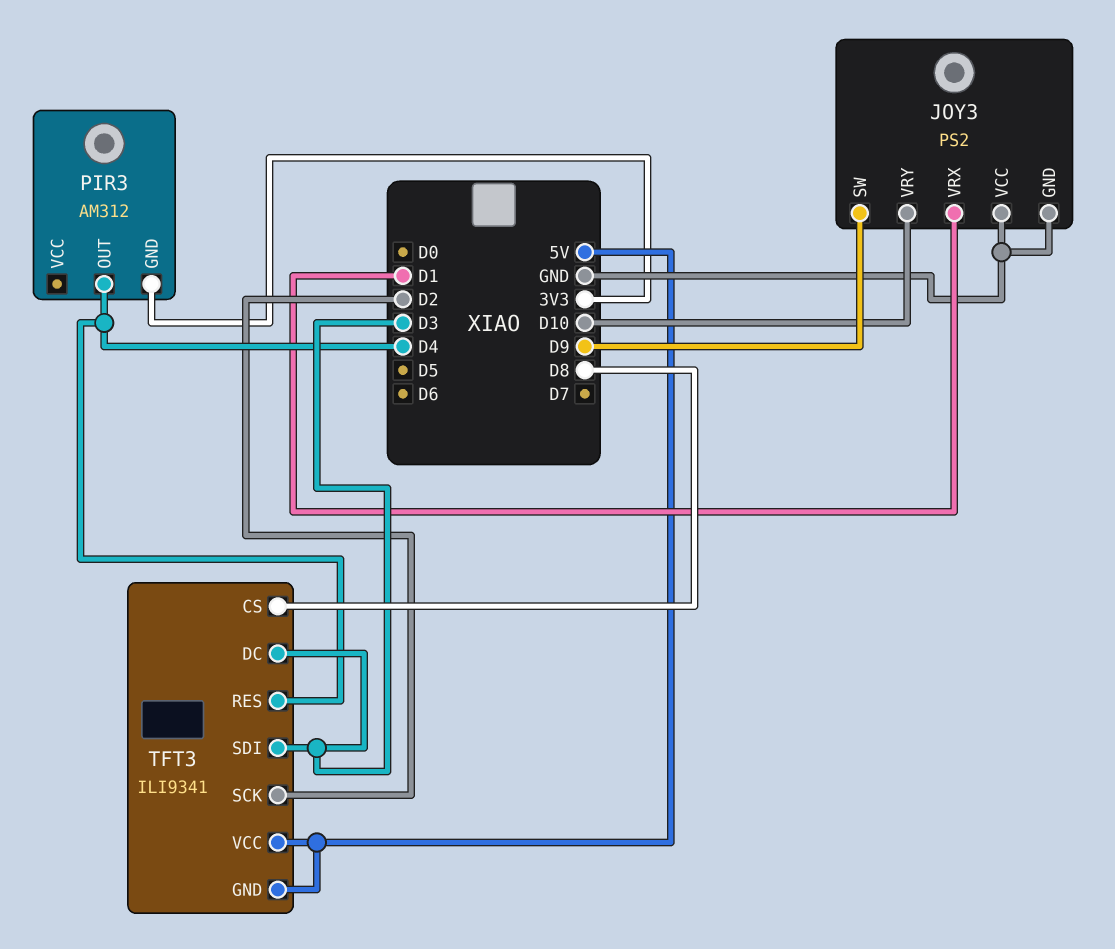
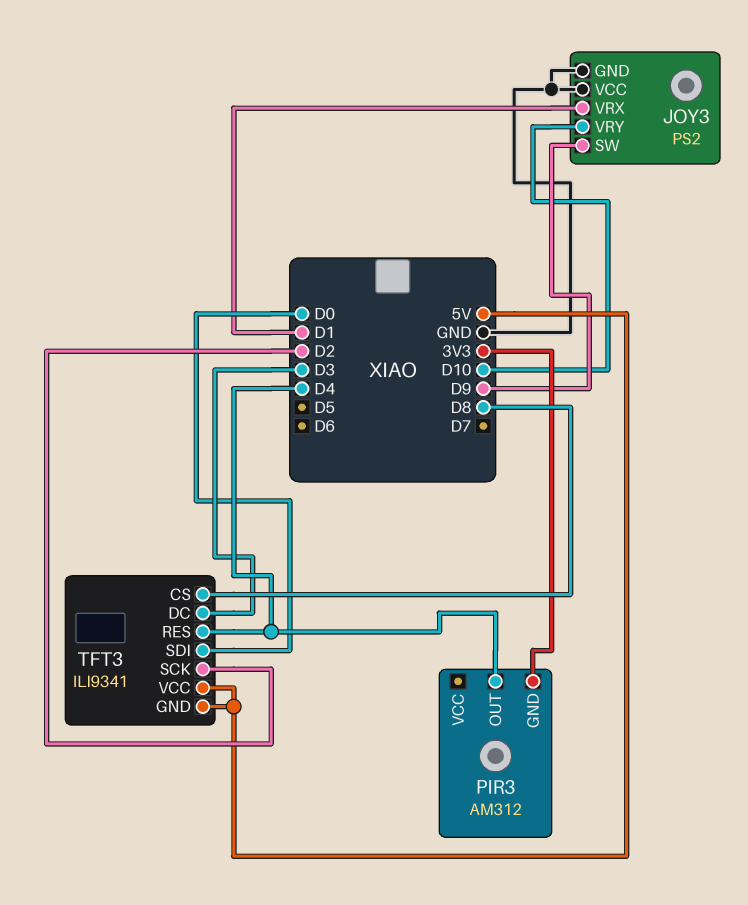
TFT3 pin SDI: D3 -> D0

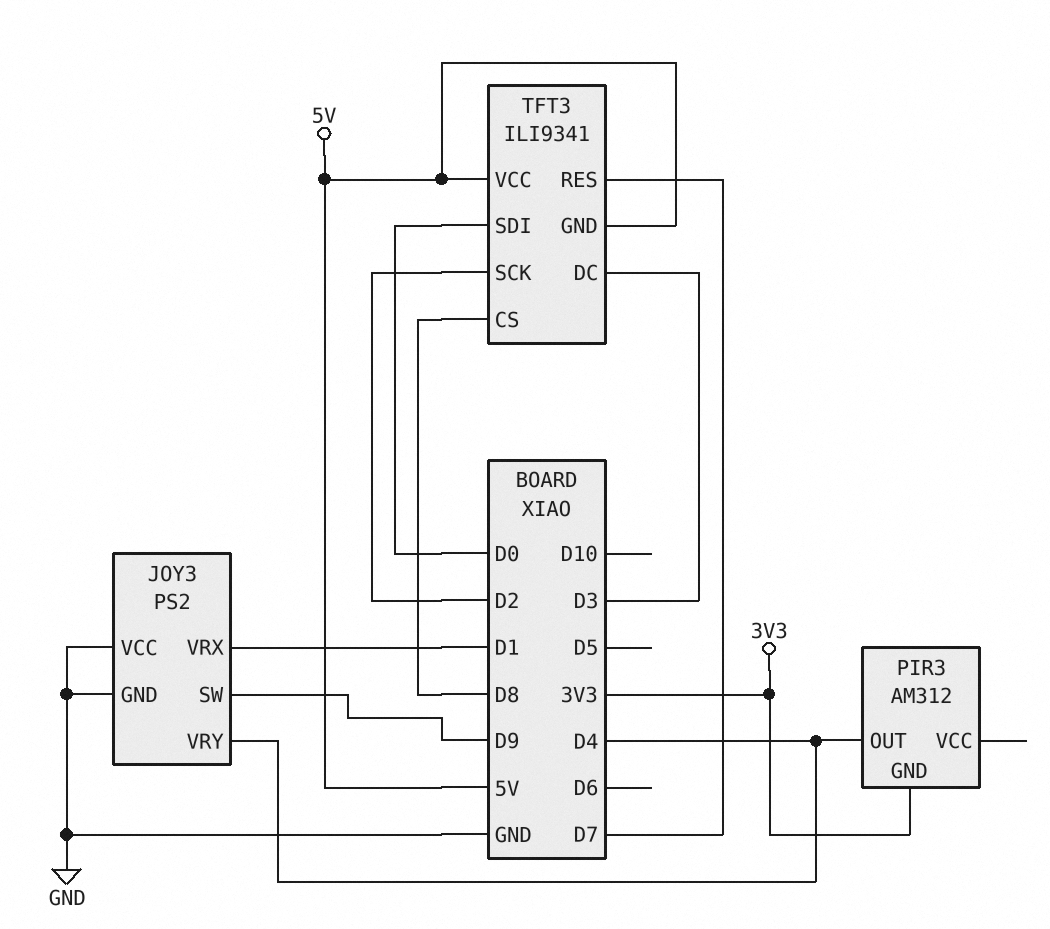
JOY3 pin VRY: D10 -> D4
TFT3 pin RES: D4 -> D7

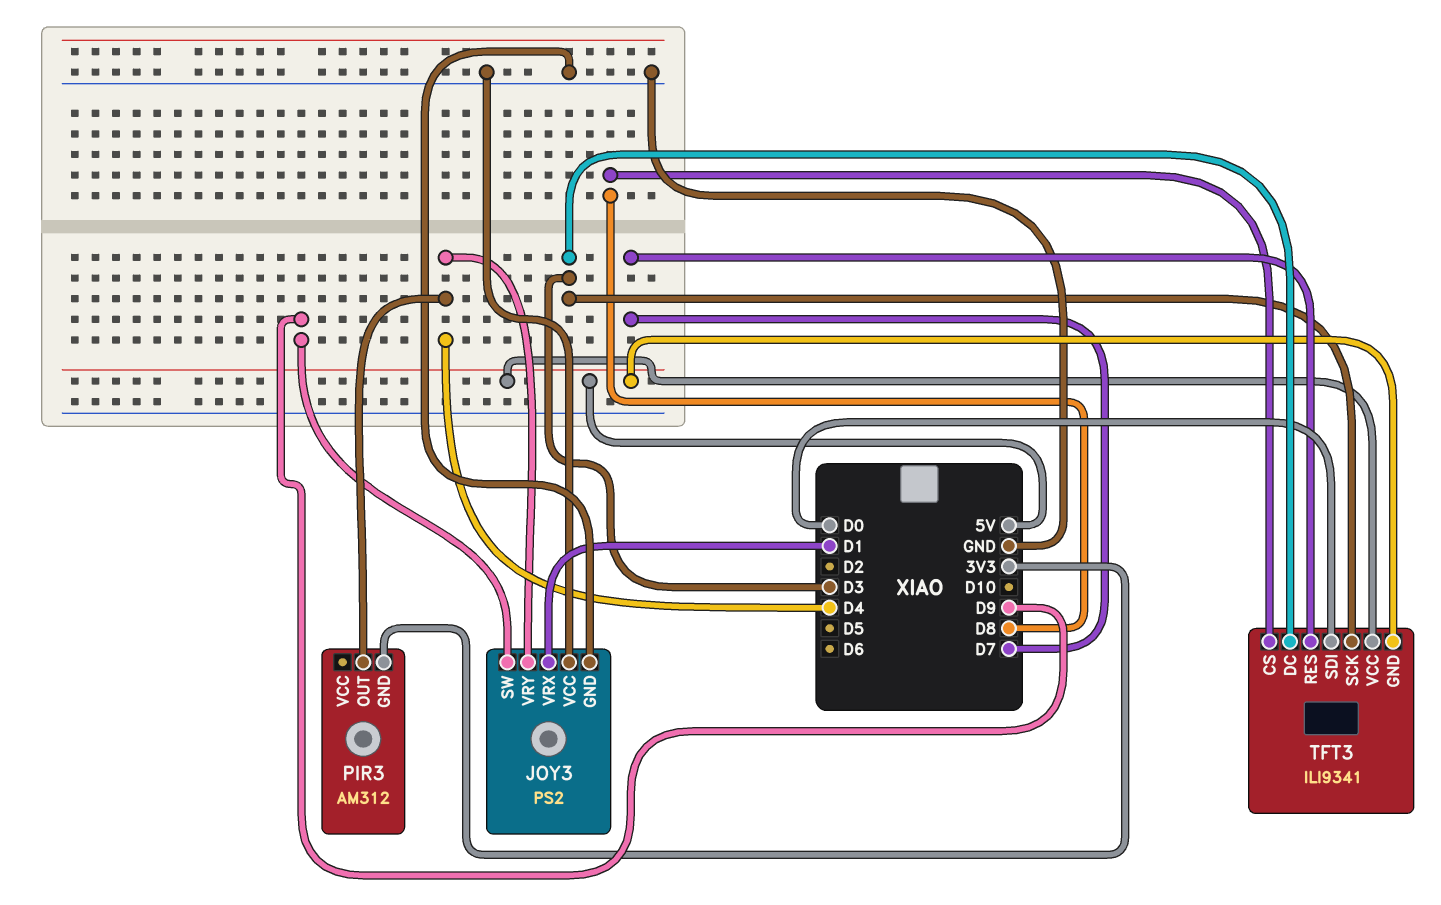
TFT3 pin SCK: D2 -> D3

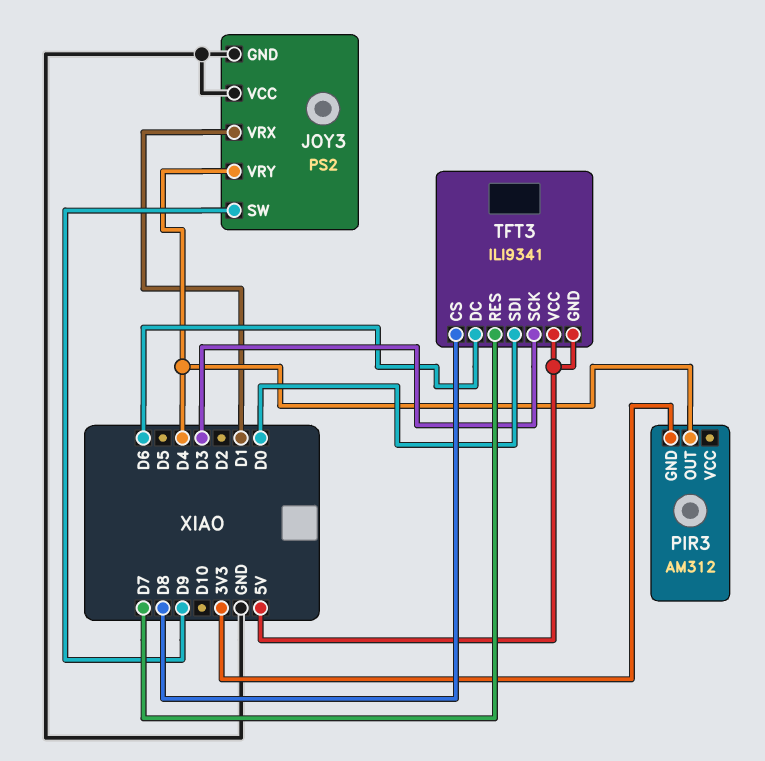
TFT3 pin DC: D3 -> D6

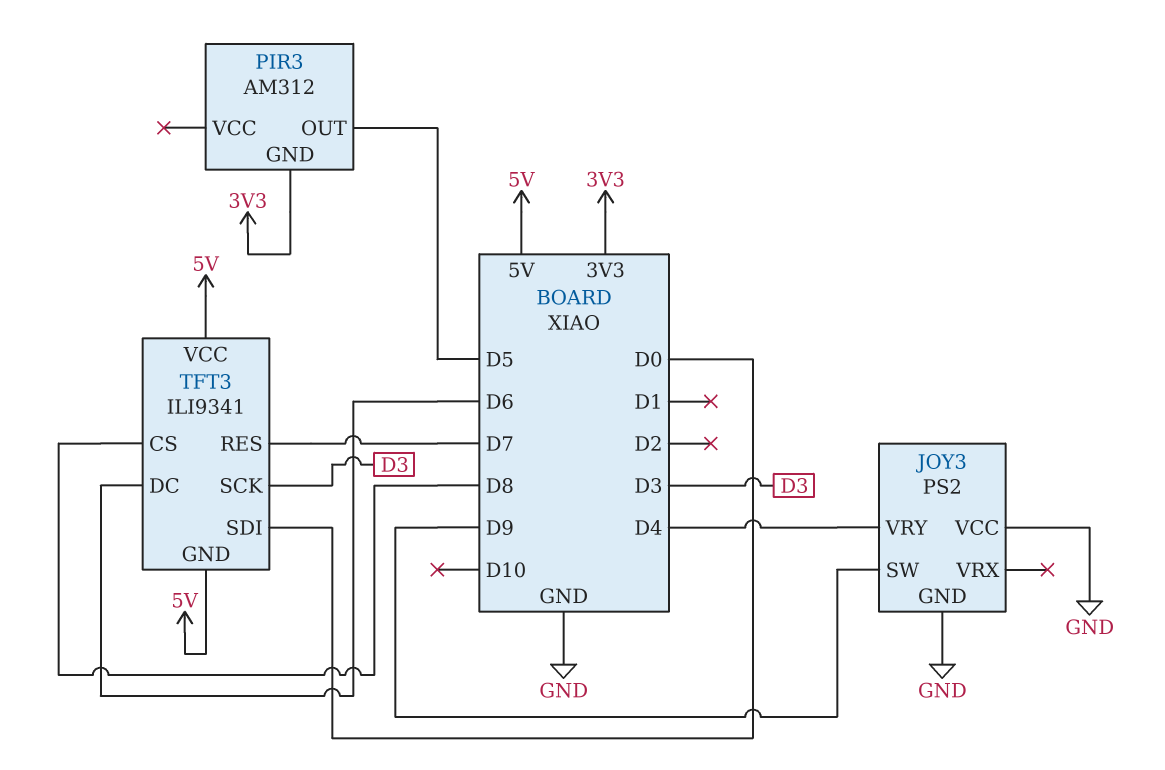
JOY3 pin VRX: D1 -> none
PIR3 pin OUT: D4 -> D5

